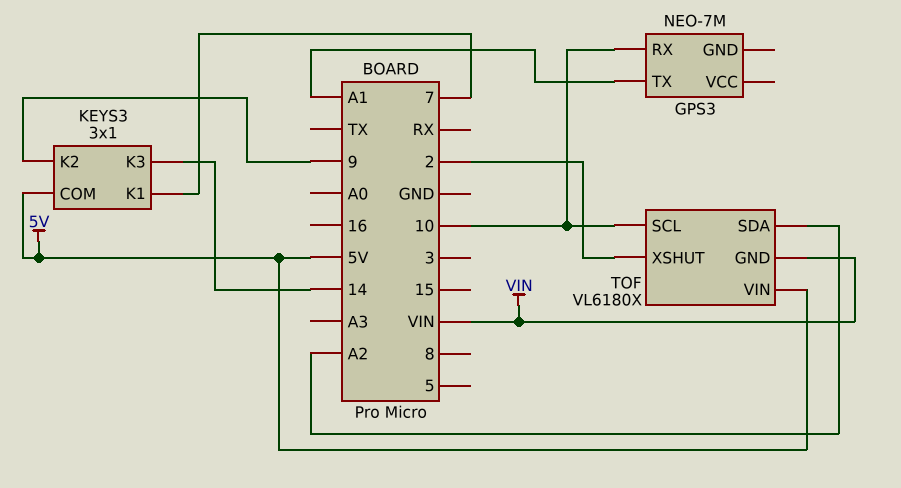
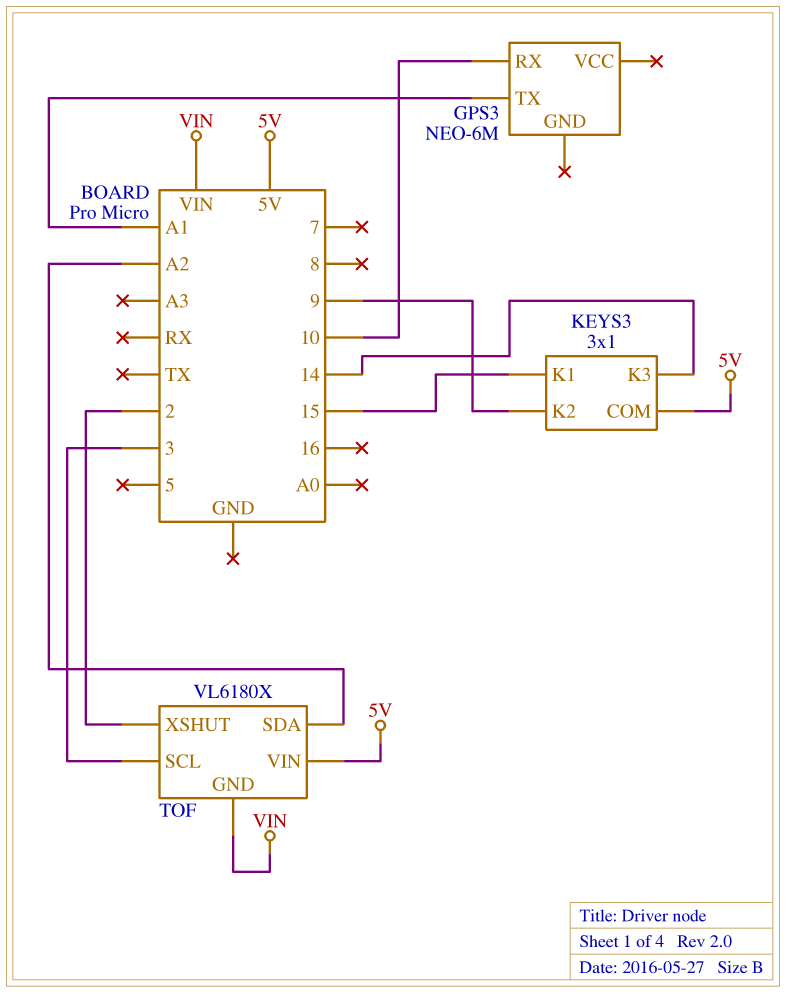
GPS3: NEO-7M -> NEO-6M
KEYS3 pin K1: 7 -> 15
TOF pin SCL: 10 -> 3

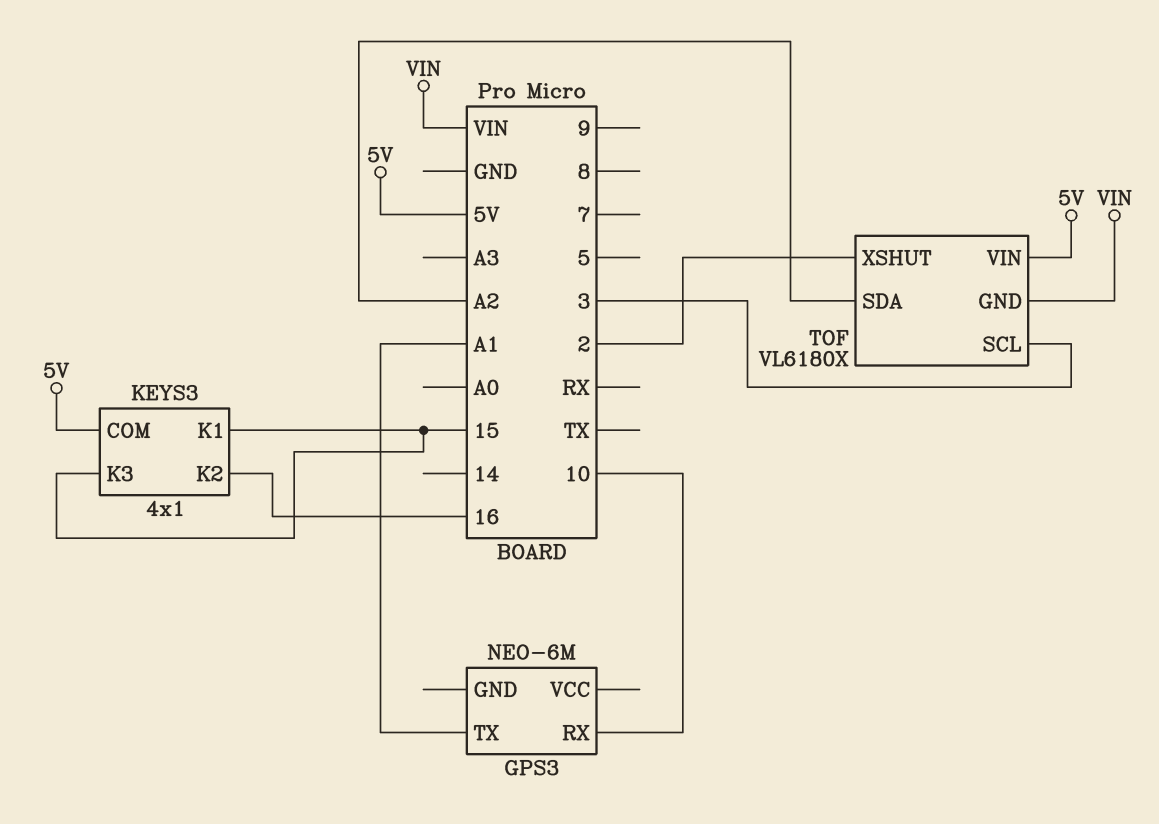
KEYS3: 3x1 -> 4x1
KEYS3 pin K2: 9 -> 16
KEYS3 pin K3: 14 -> 15

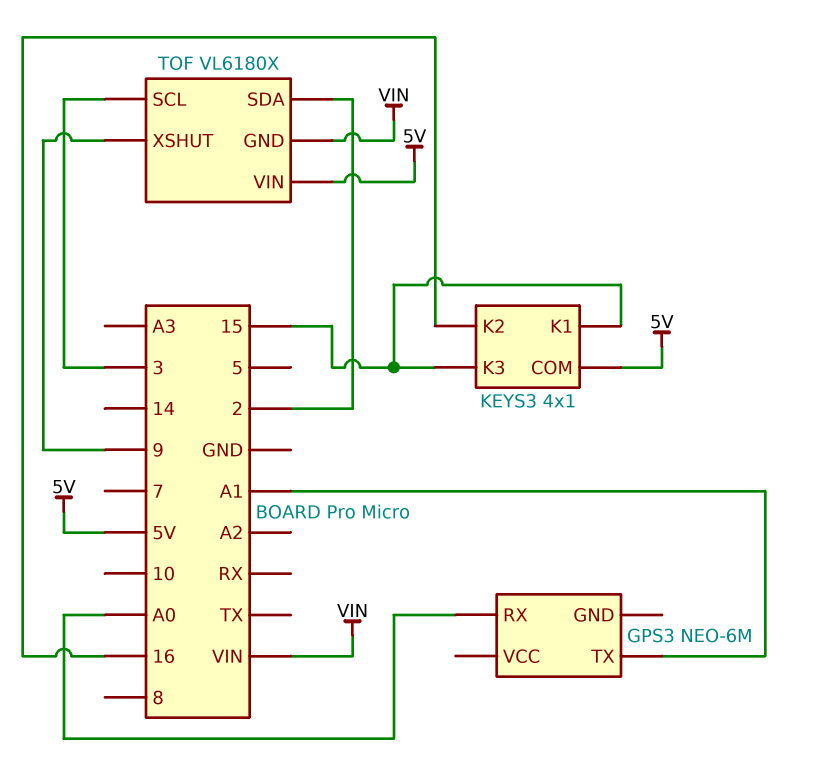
GPS3 pin RX: 10 -> A0
TOF pin SDA: A2 -> 2
TOF pin XSHUT: 2 -> 9

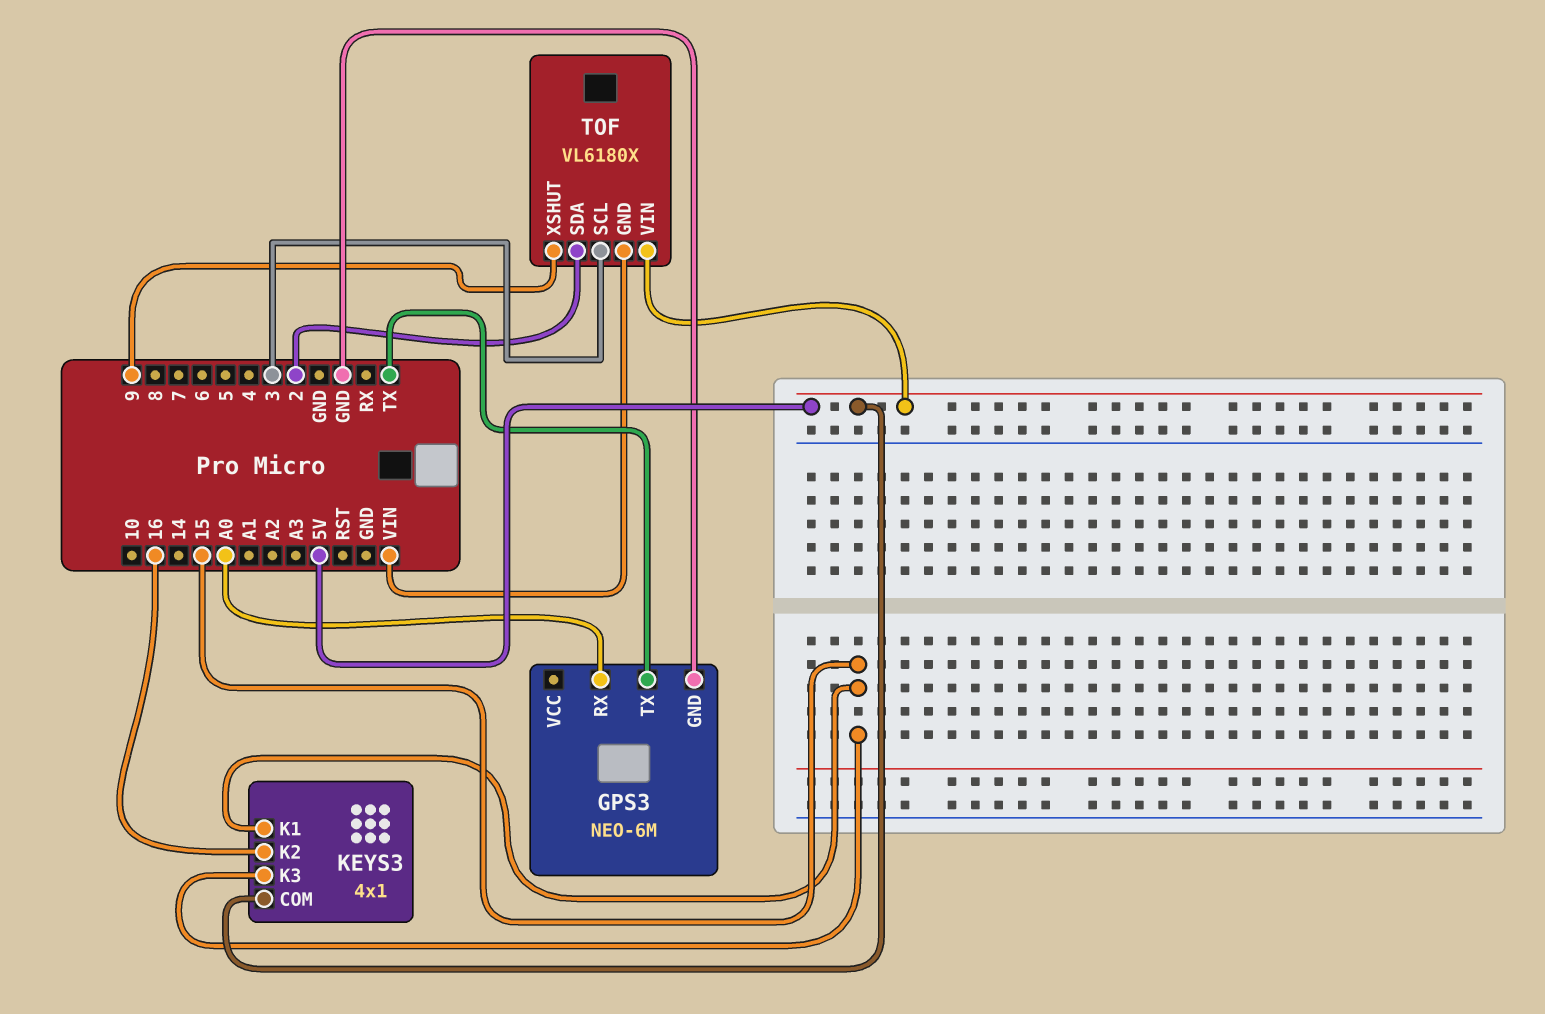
GPS3 pin GND: none -> GND
GPS3 pin TX: A1 -> TX

